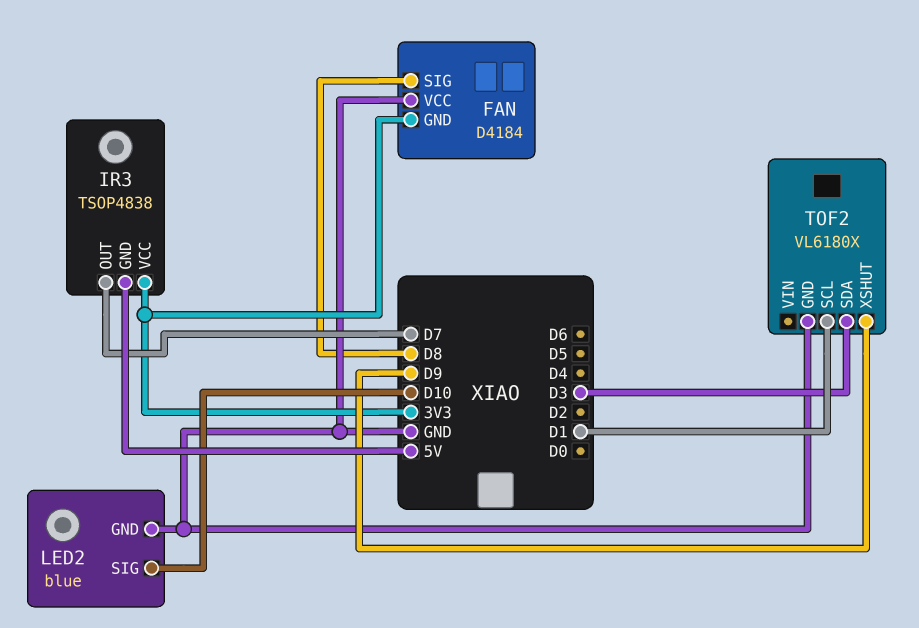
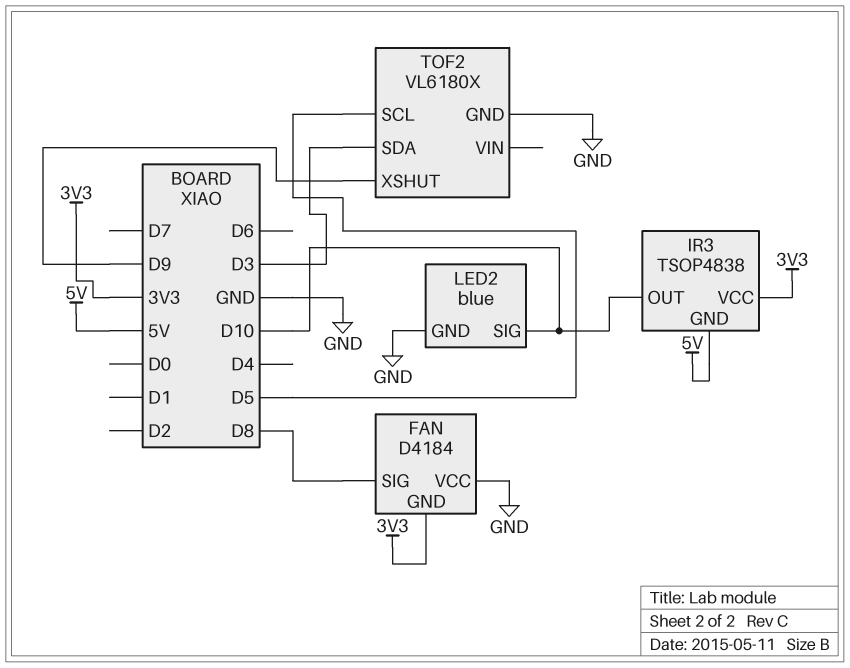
IR3 pin OUT: D7 -> D10
TOF2 pin SCL: D1 -> D5

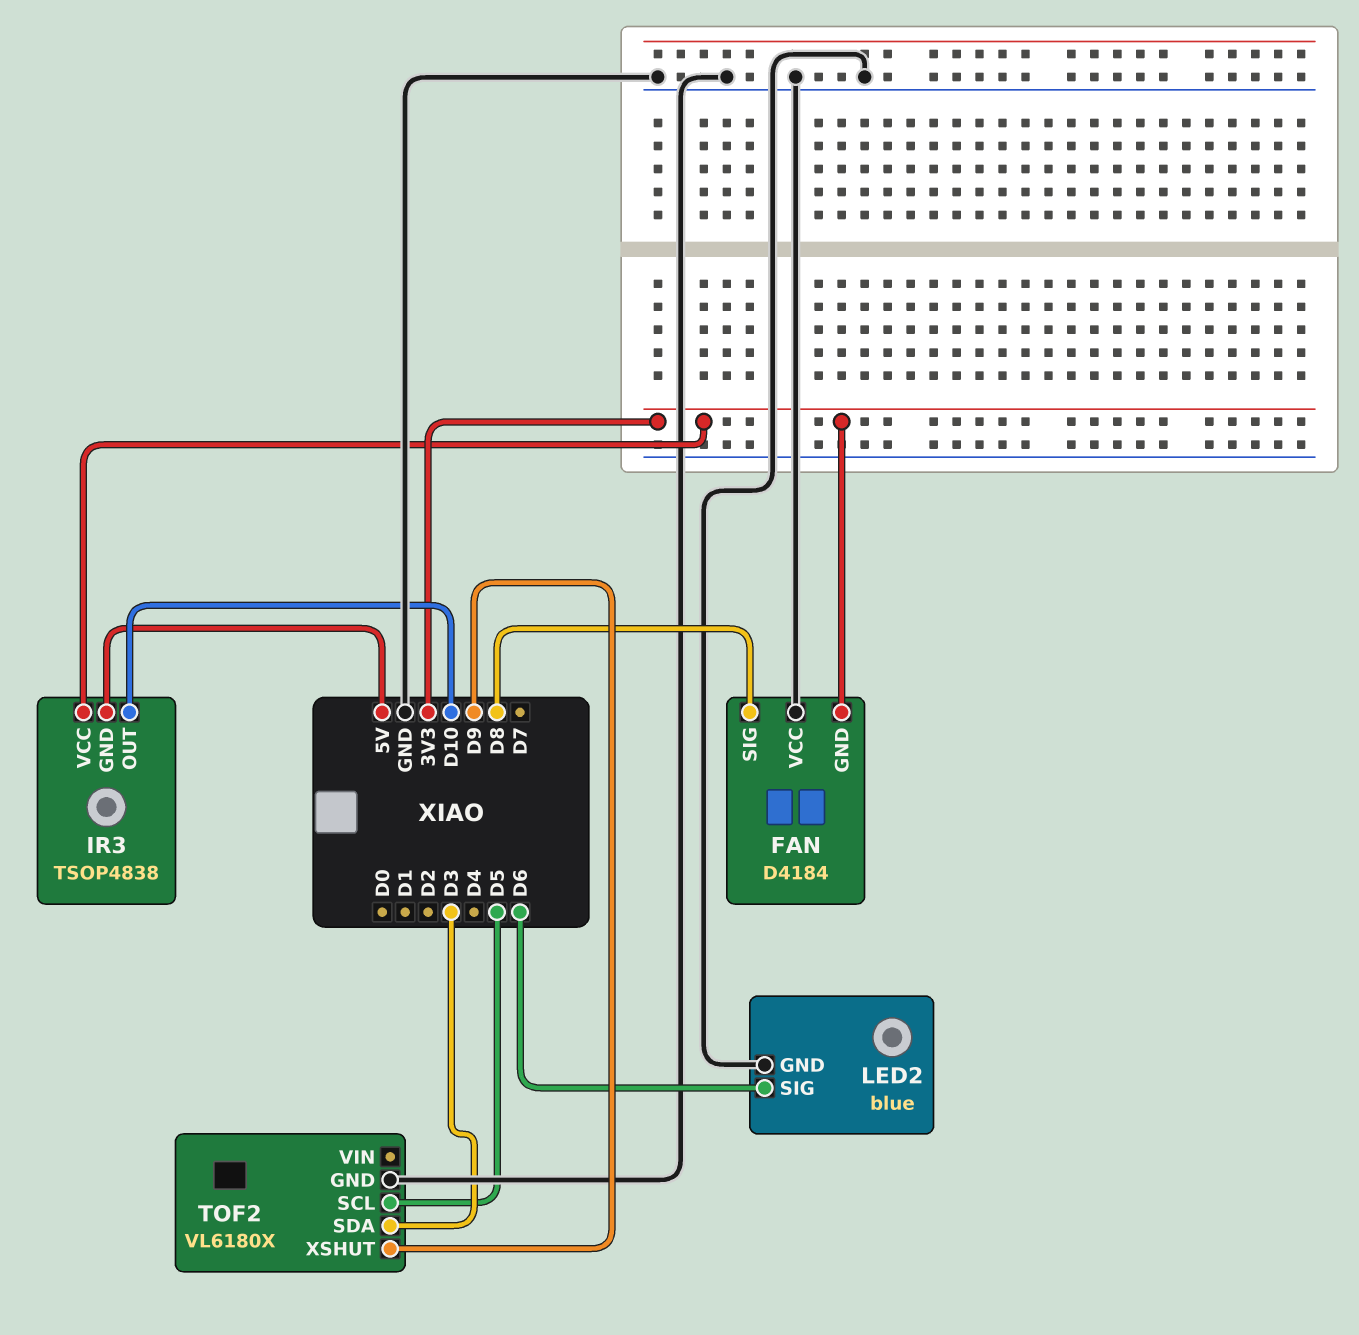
LED2 pin SIG: D10 -> D6

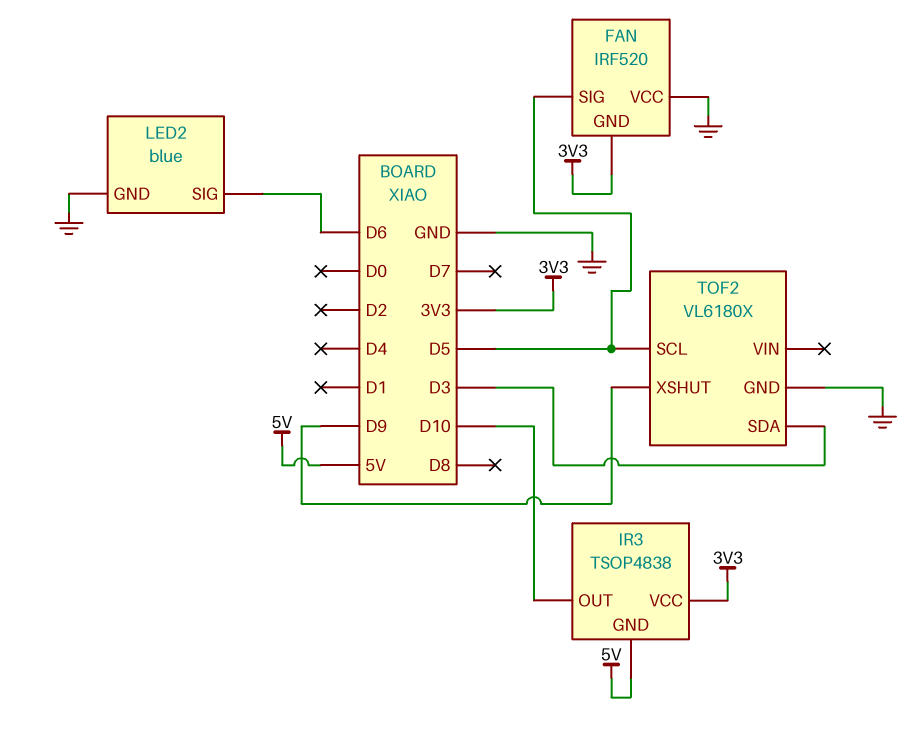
FAN: D4184 -> IRF520
FAN pin SIG: D8 -> D5

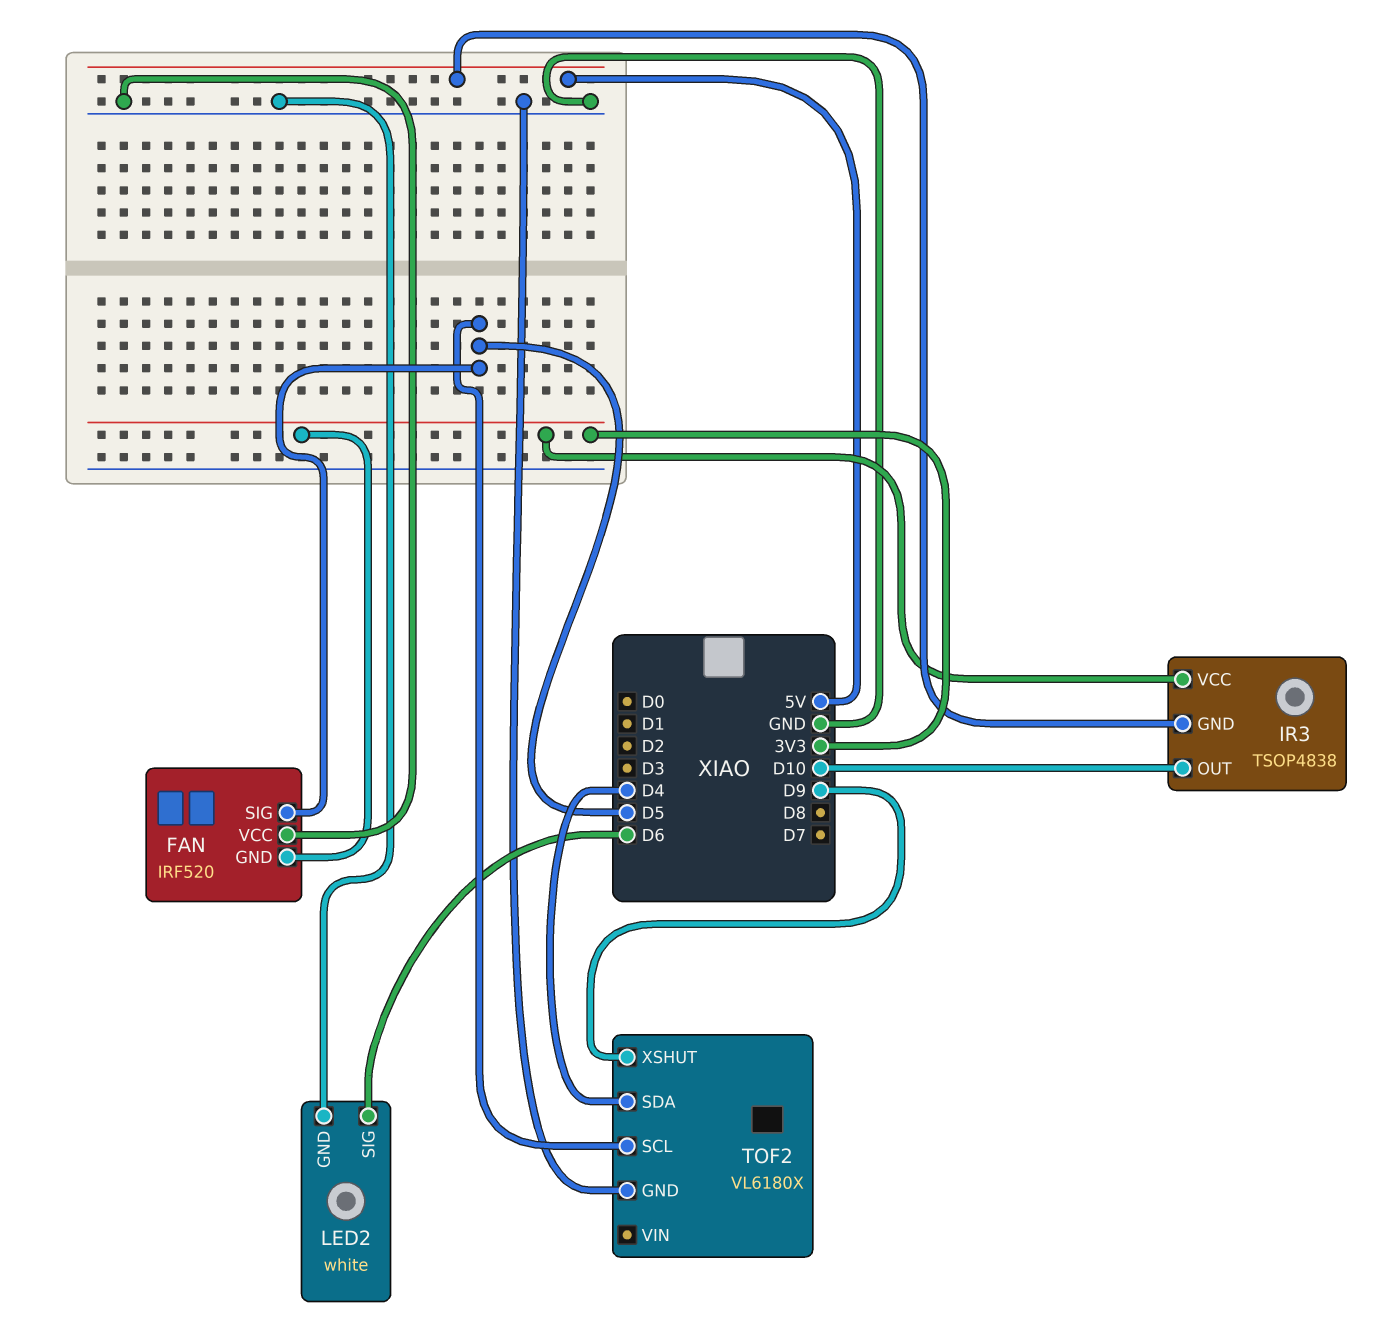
LED2: blue -> white
TOF2 pin SDA: D3 -> D4

